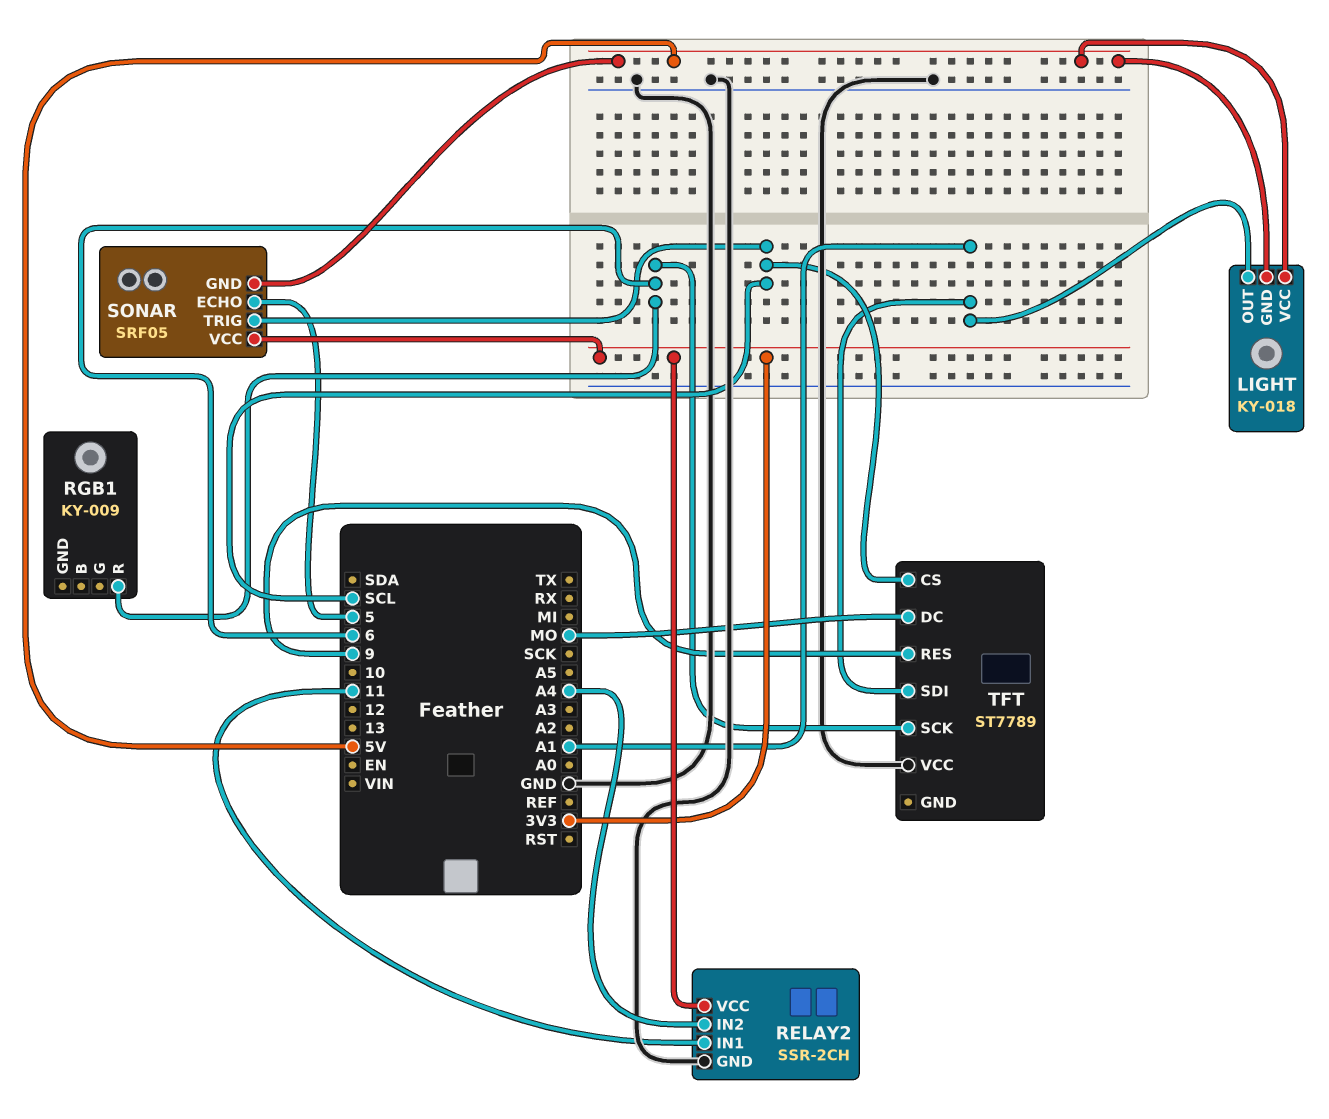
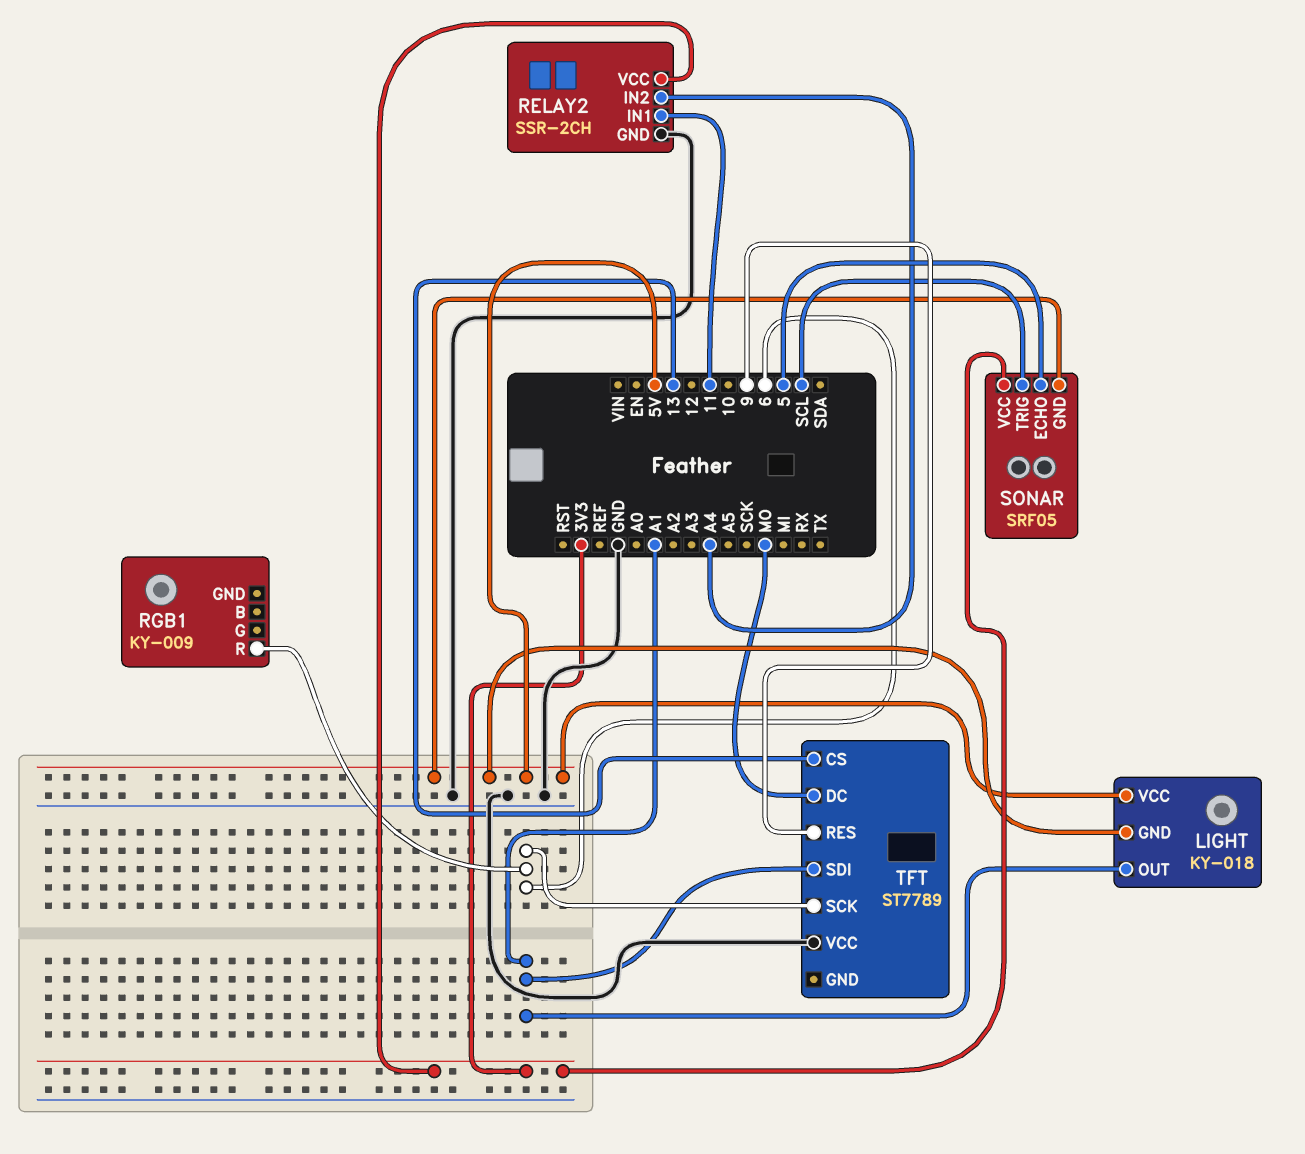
TFT pin CS: SCL -> 13

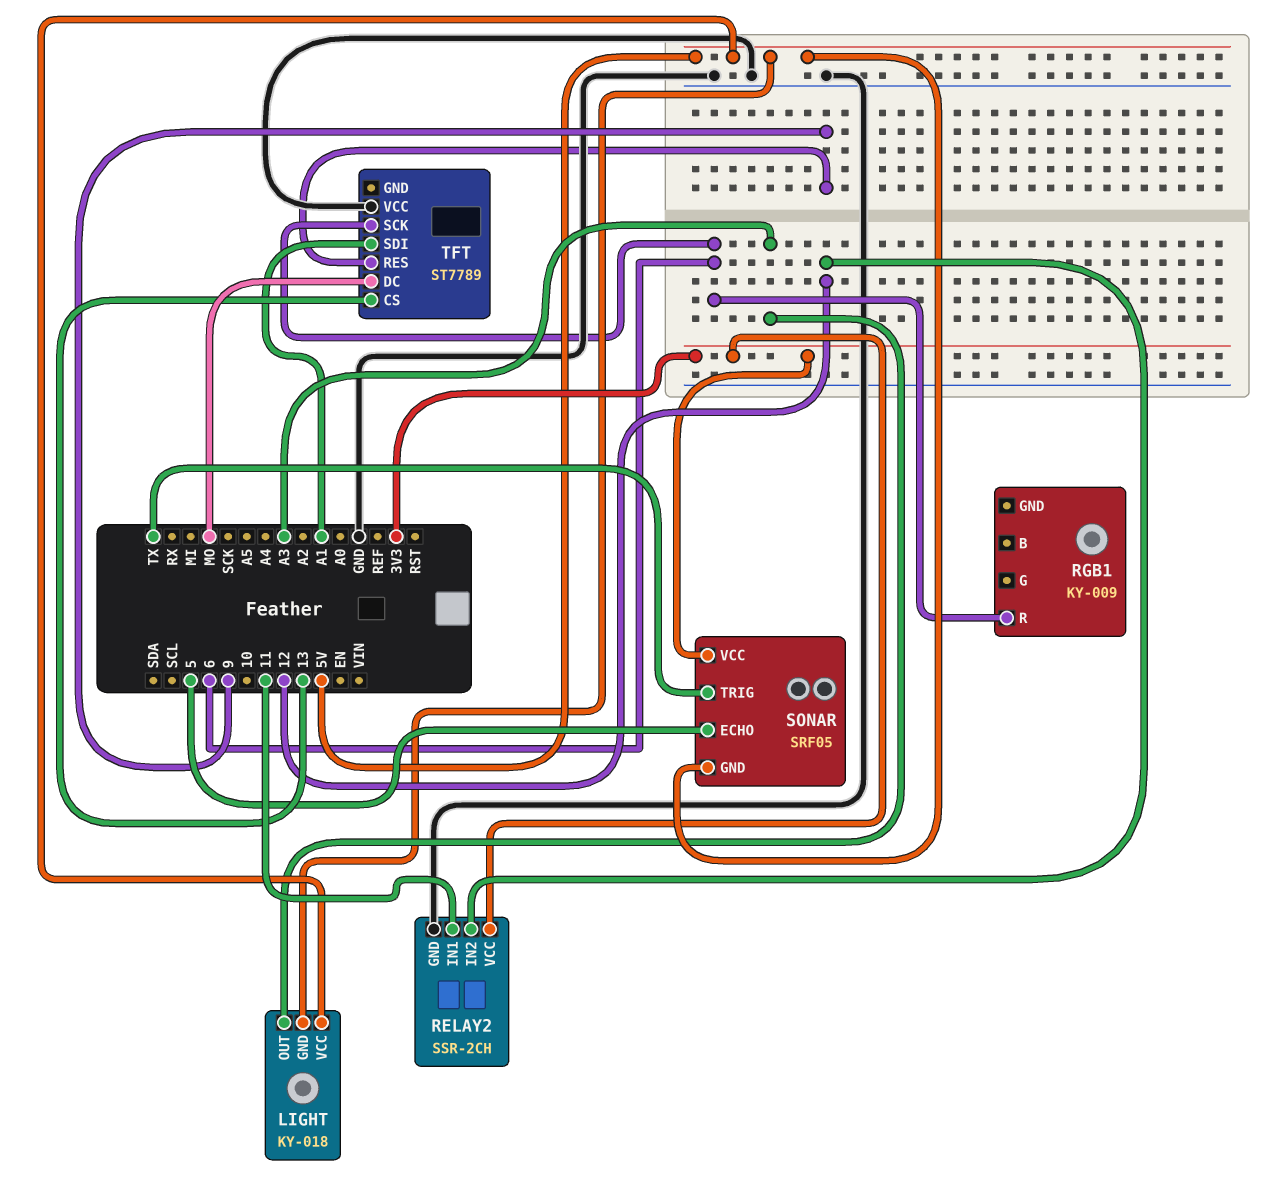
LIGHT pin OUT: A1 -> A3
RELAY2 pin IN2: A4 -> 12
SONAR pin TRIG: SCL -> TX

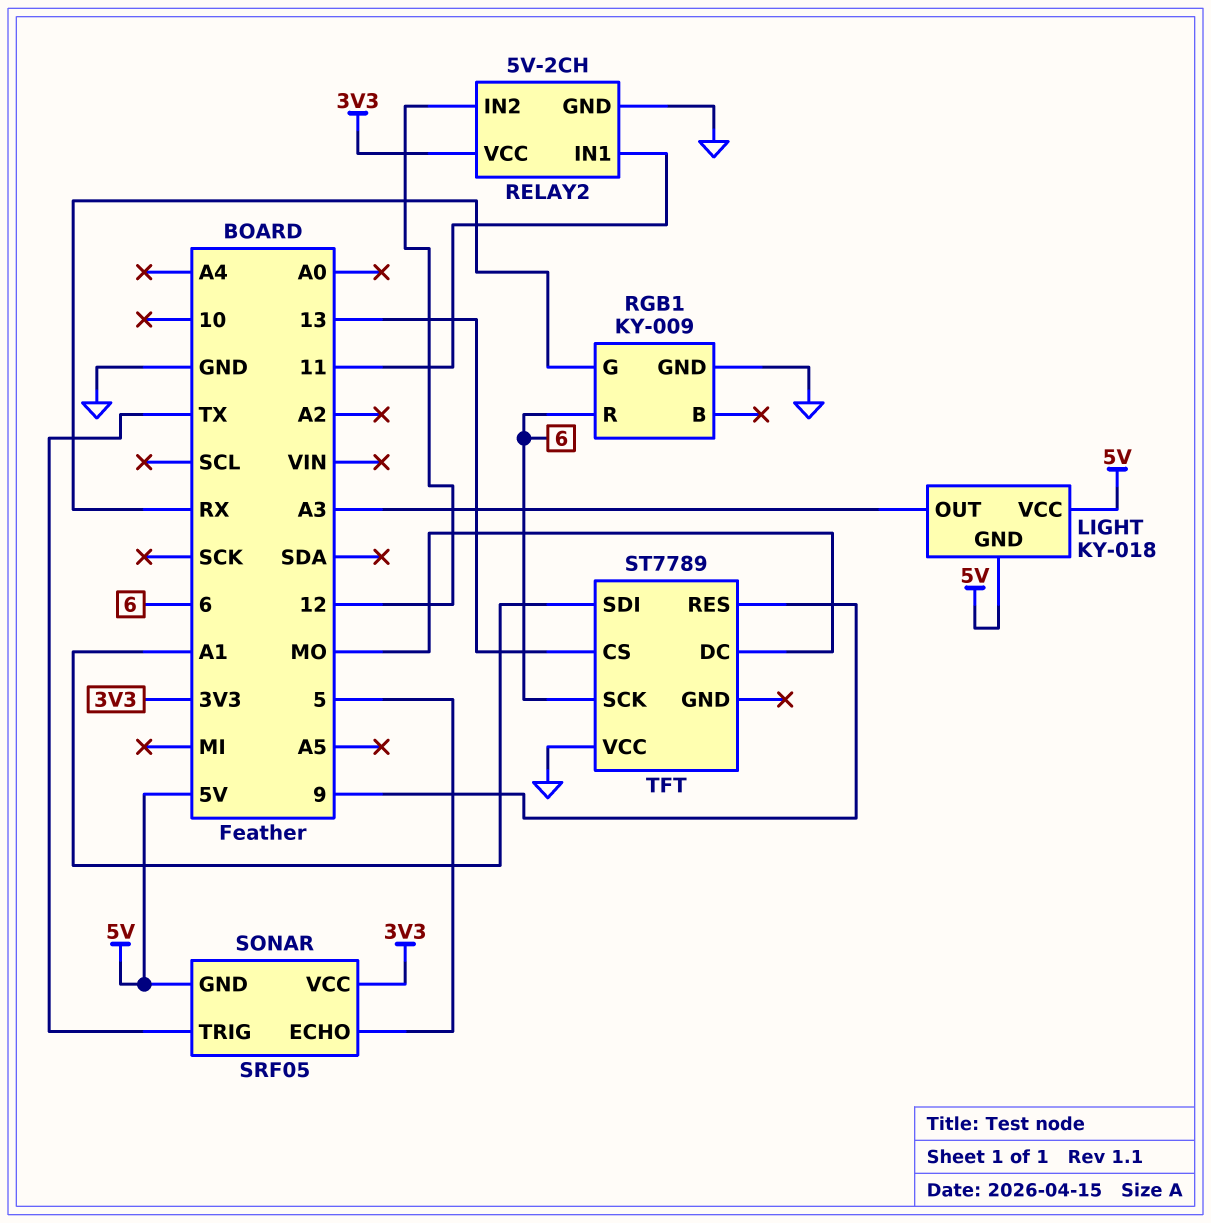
RELAY2: SSR-2CH -> 5V-2CH
RGB1 pin G: none -> RX
RGB1 pin GND: none -> GND

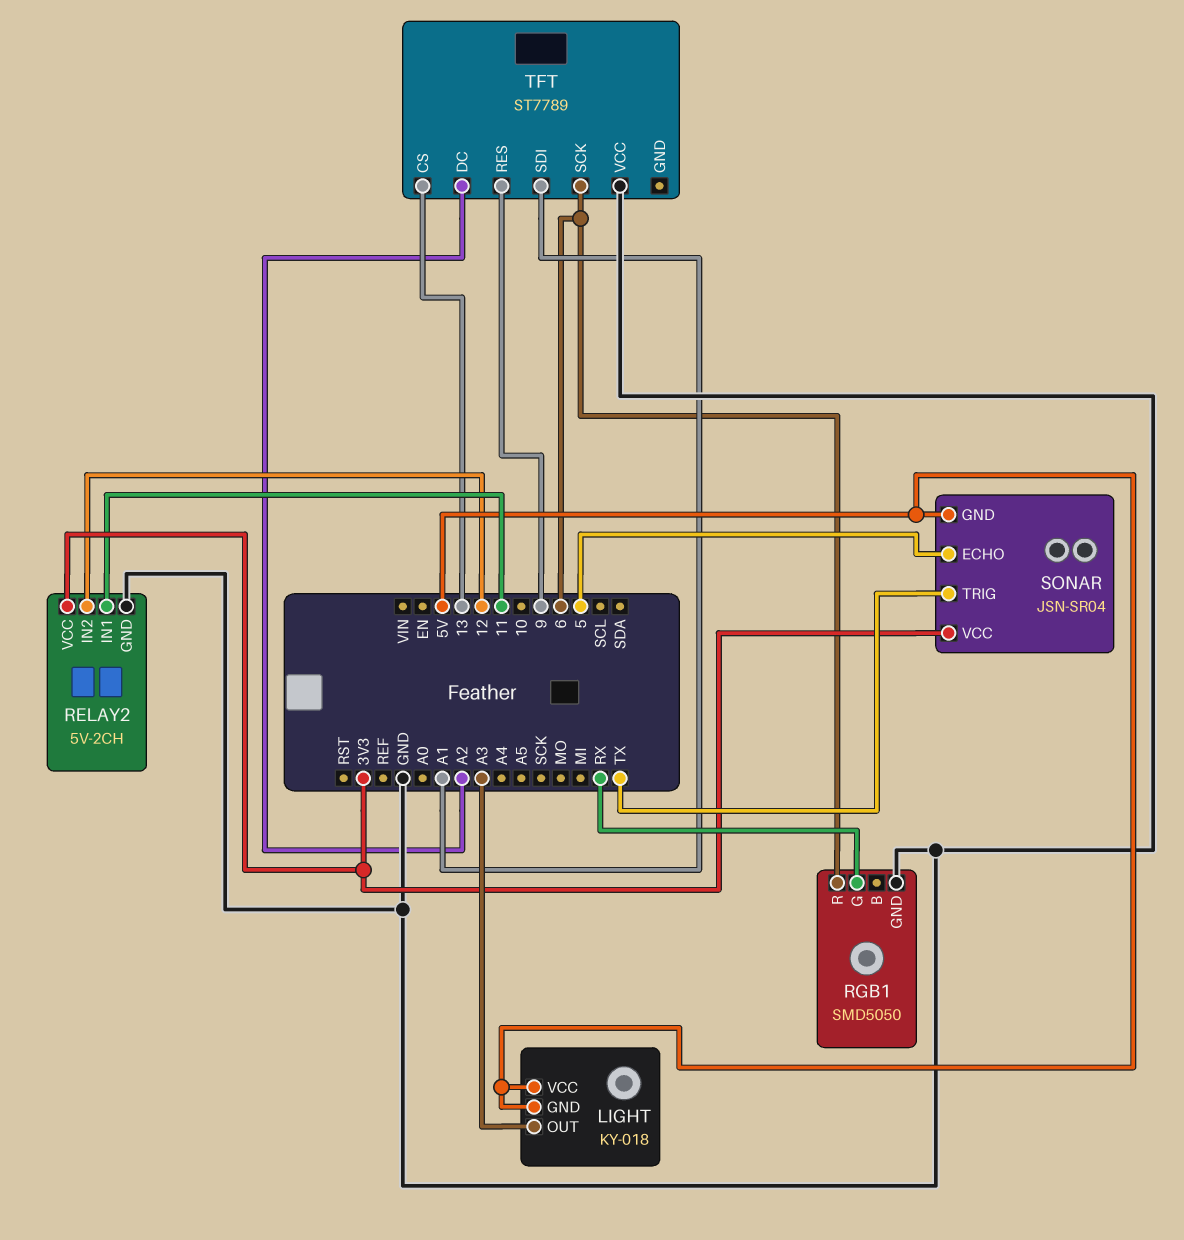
RGB1: KY-009 -> SMD5050
SONAR: SRF05 -> JSN-SR04
TFT pin DC: MO -> A2

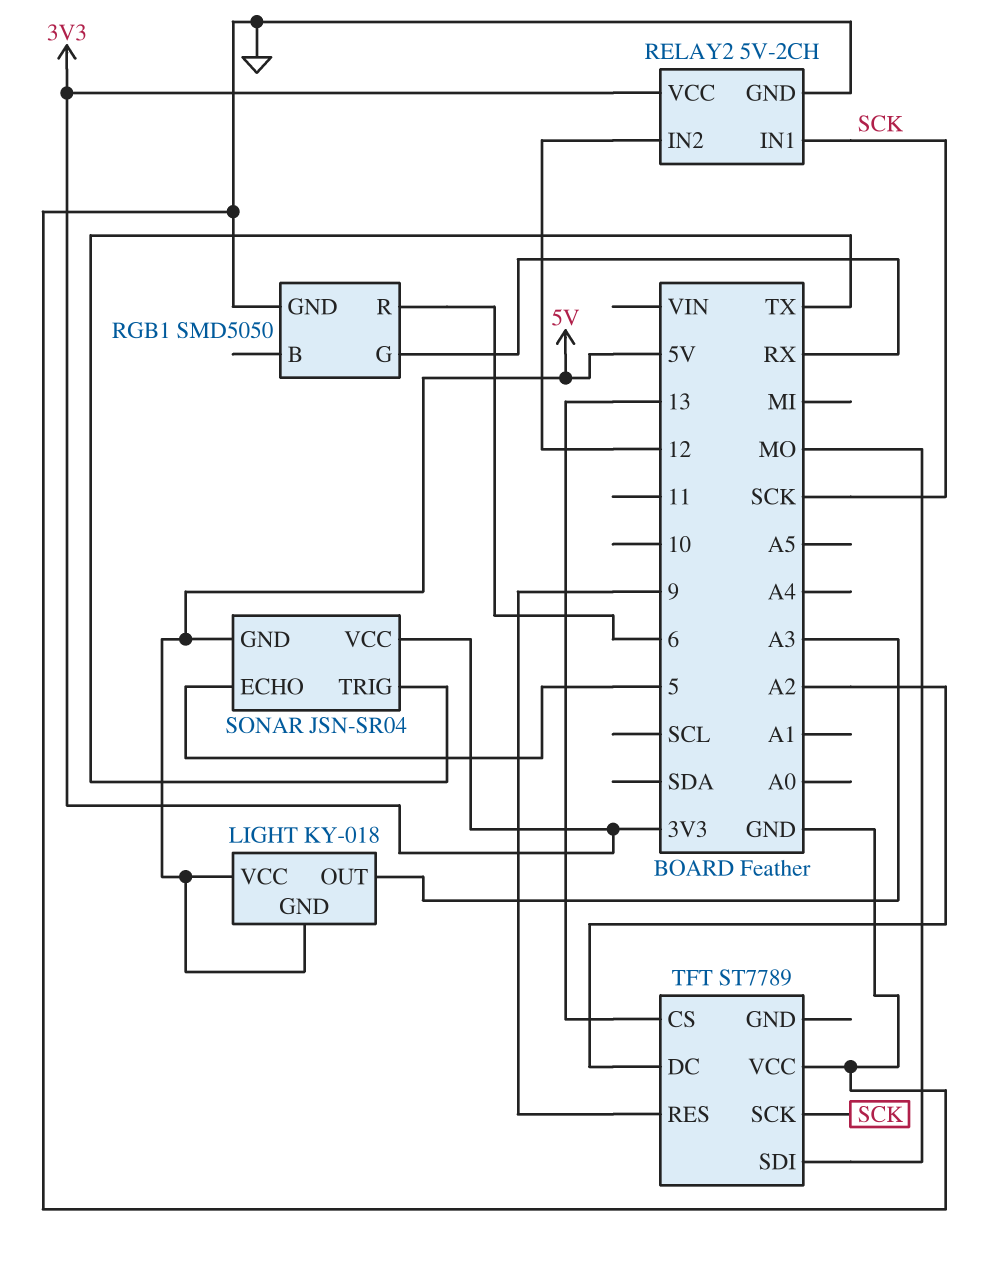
RELAY2 pin IN1: 11 -> SCK
TFT pin SCK: 6 -> SCK
TFT pin SDI: A1 -> MO

